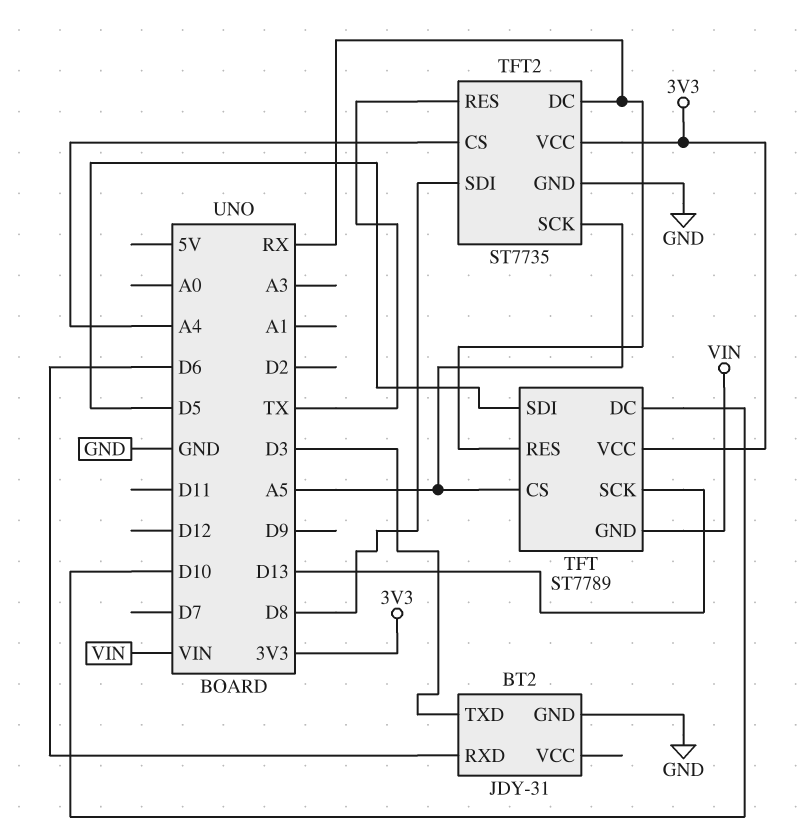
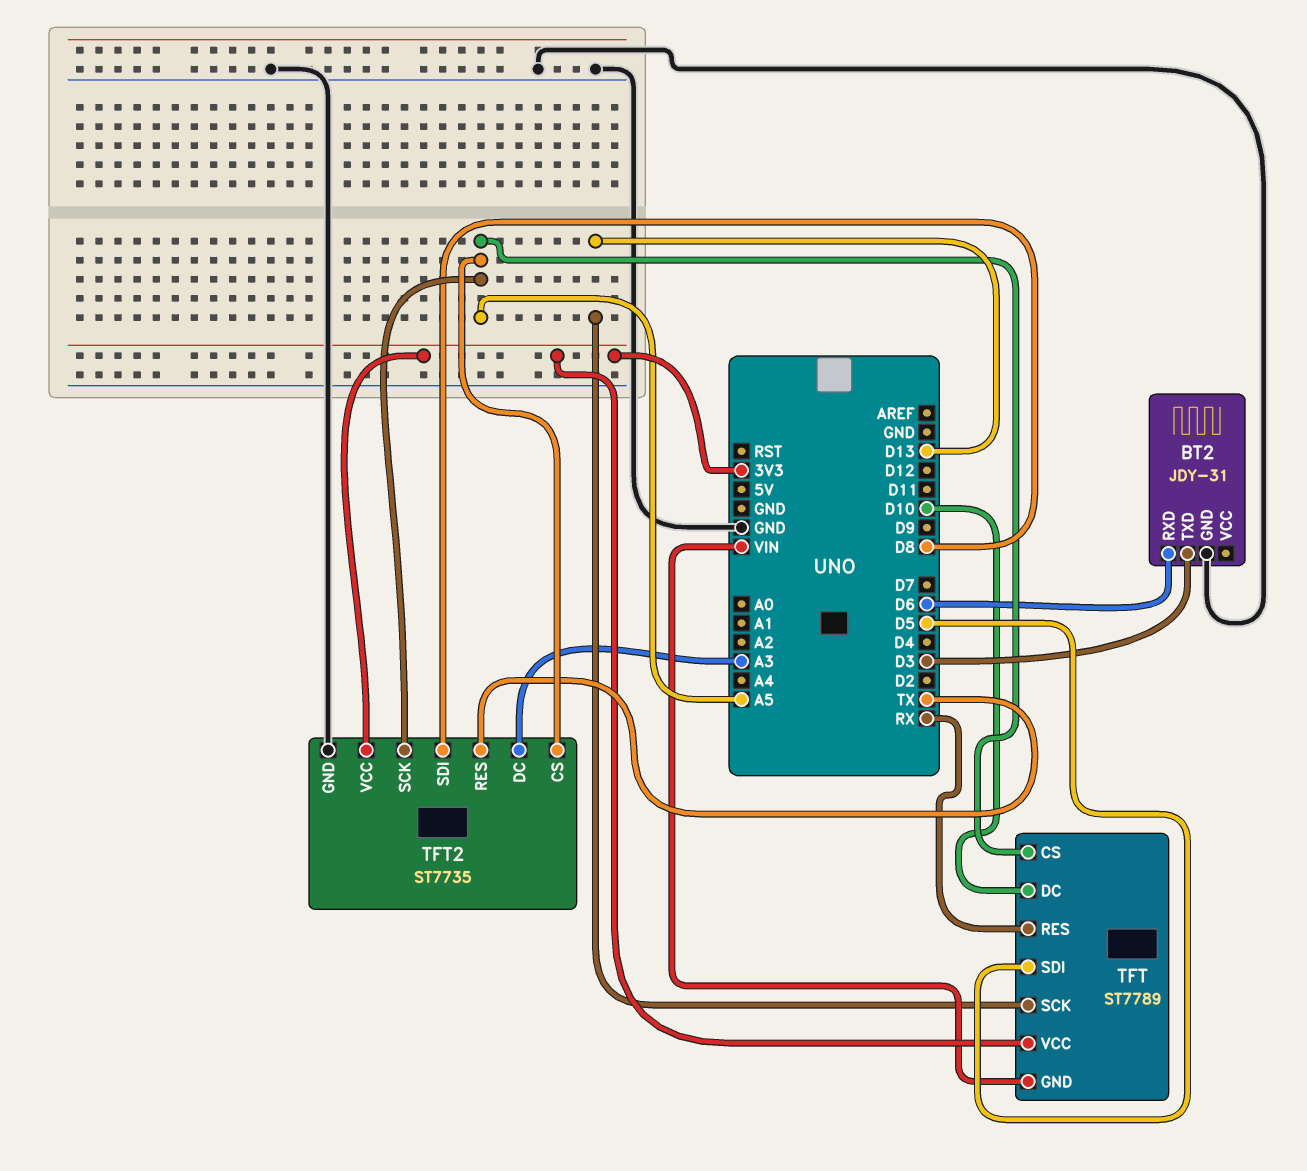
TFT2 pin CS: A4 -> A5
TFT2 pin DC: RX -> A3

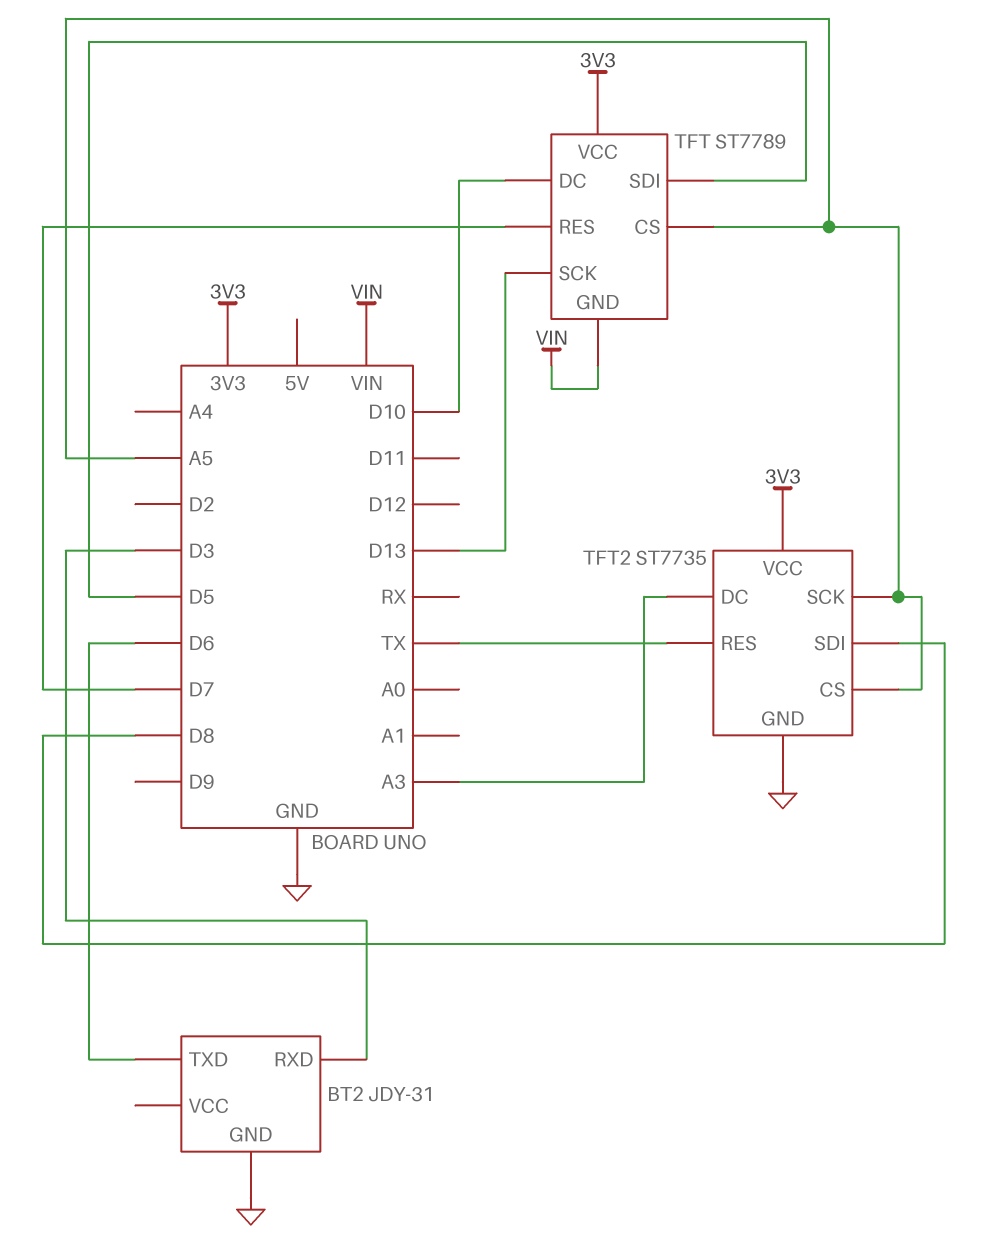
BT2 pin RXD: D6 -> D3
BT2 pin TXD: D3 -> D6
TFT pin RES: RX -> D7

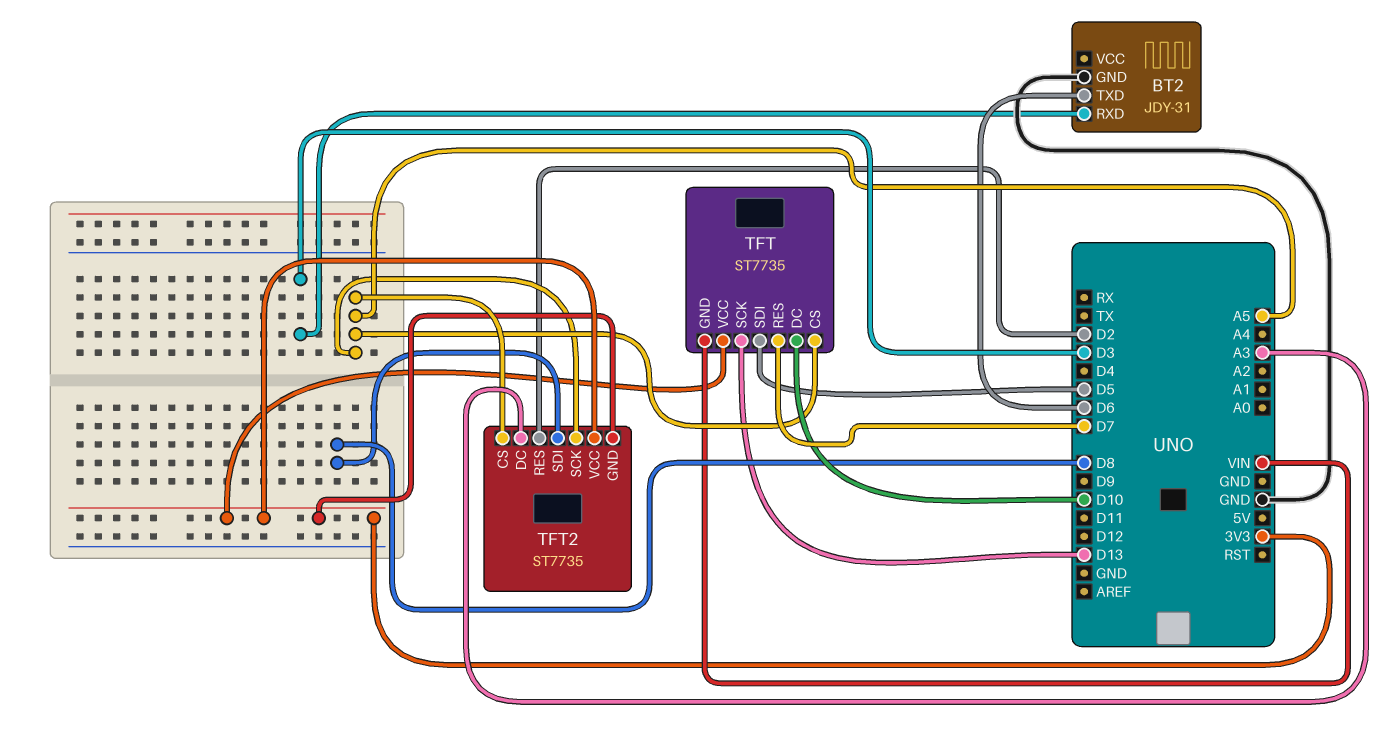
TFT: ST7789 -> ST7735
TFT2 pin GND: GND -> 3V3
TFT2 pin RES: TX -> D2

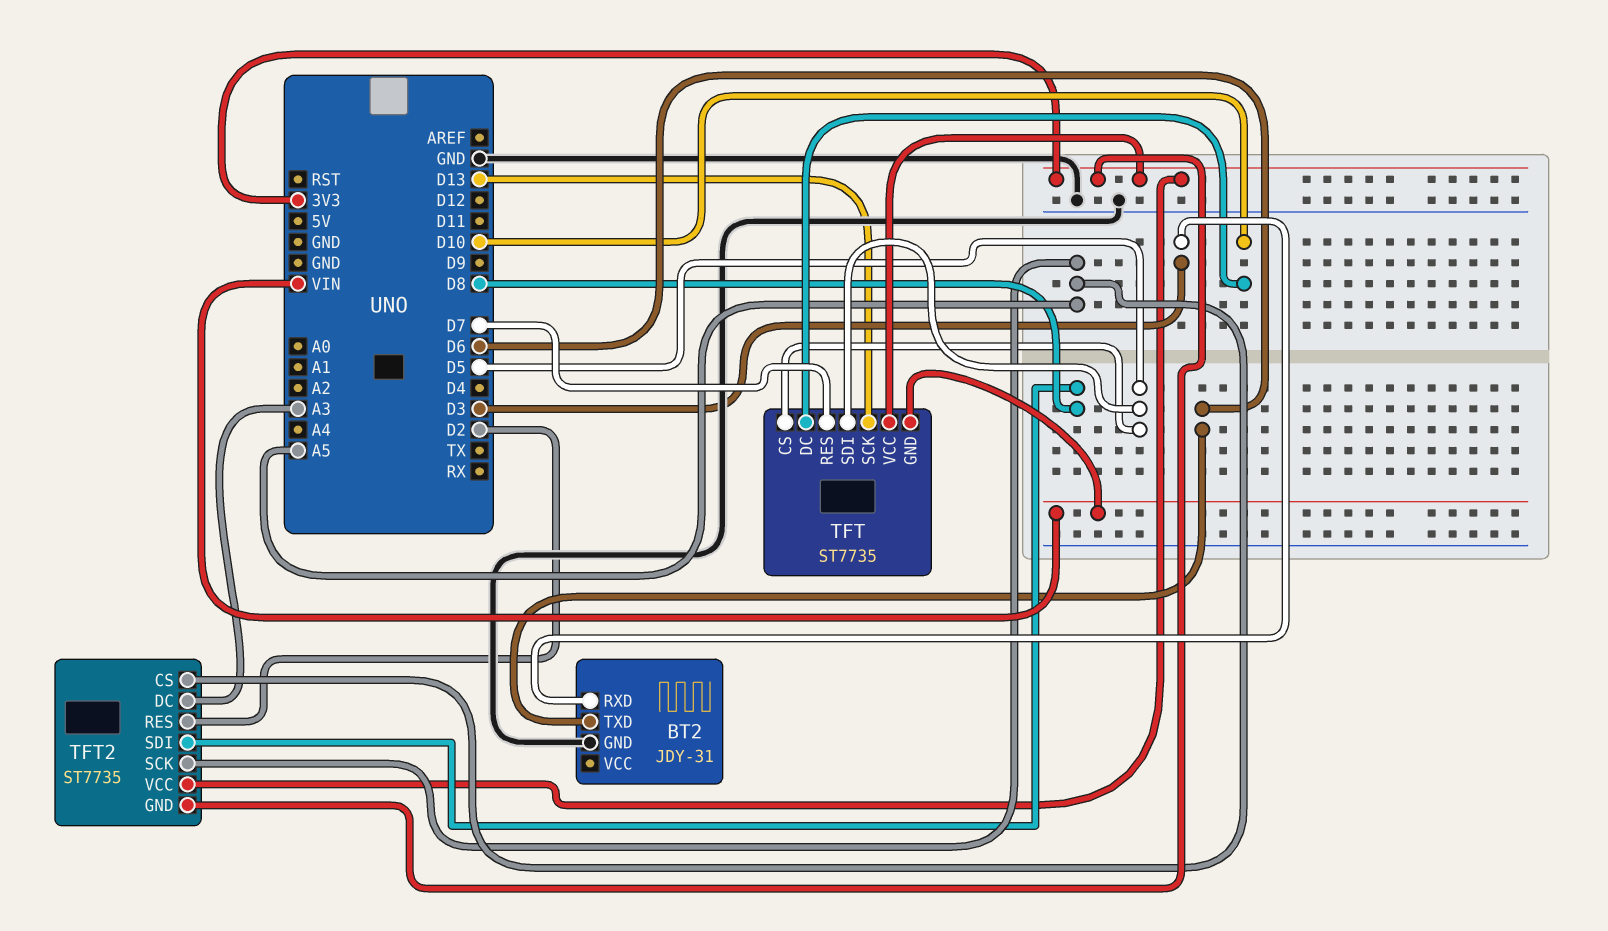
TFT pin CS: A5 -> D5

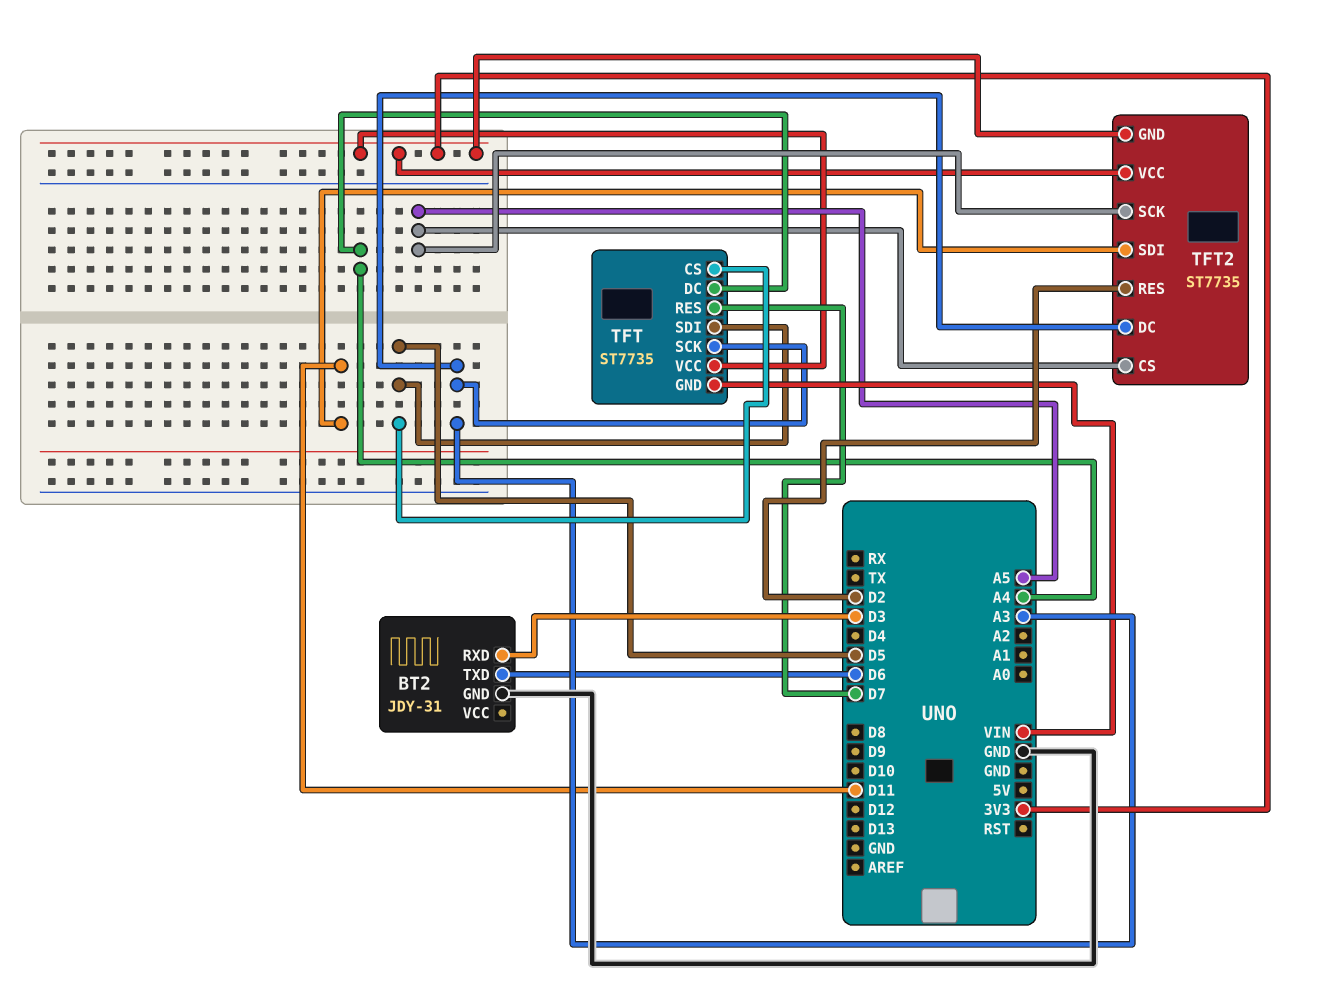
TFT pin DC: D10 -> A4
TFT pin SCK: D13 -> A3
TFT2 pin SDI: D8 -> D11

